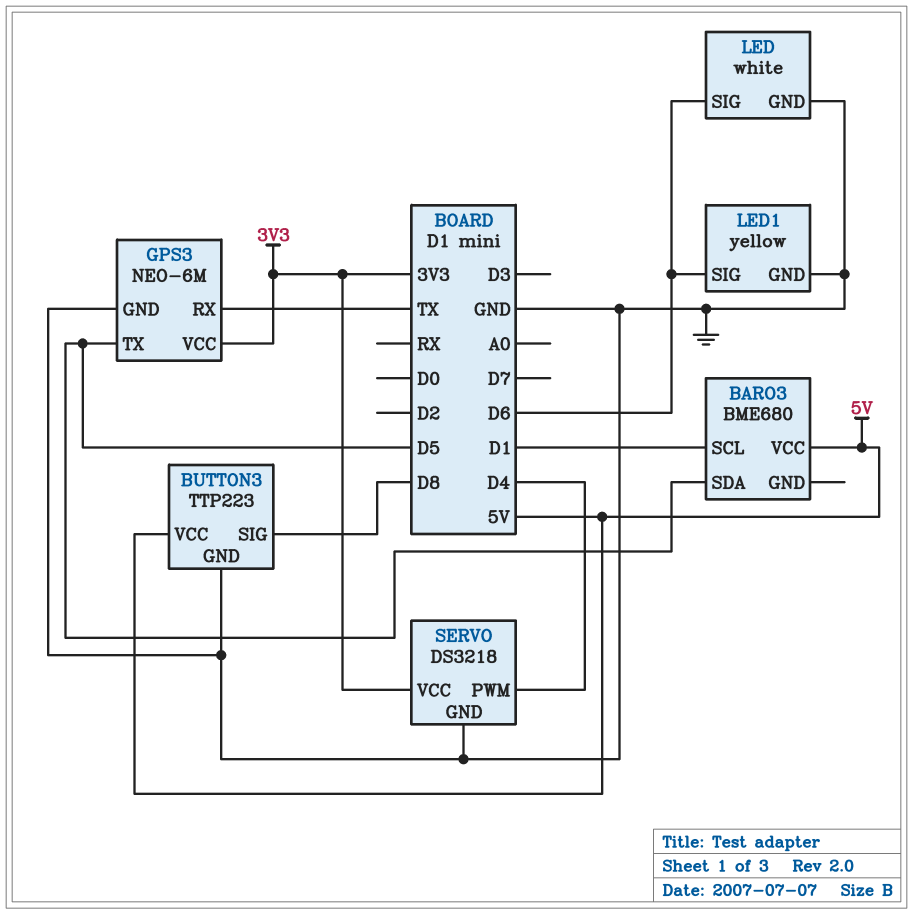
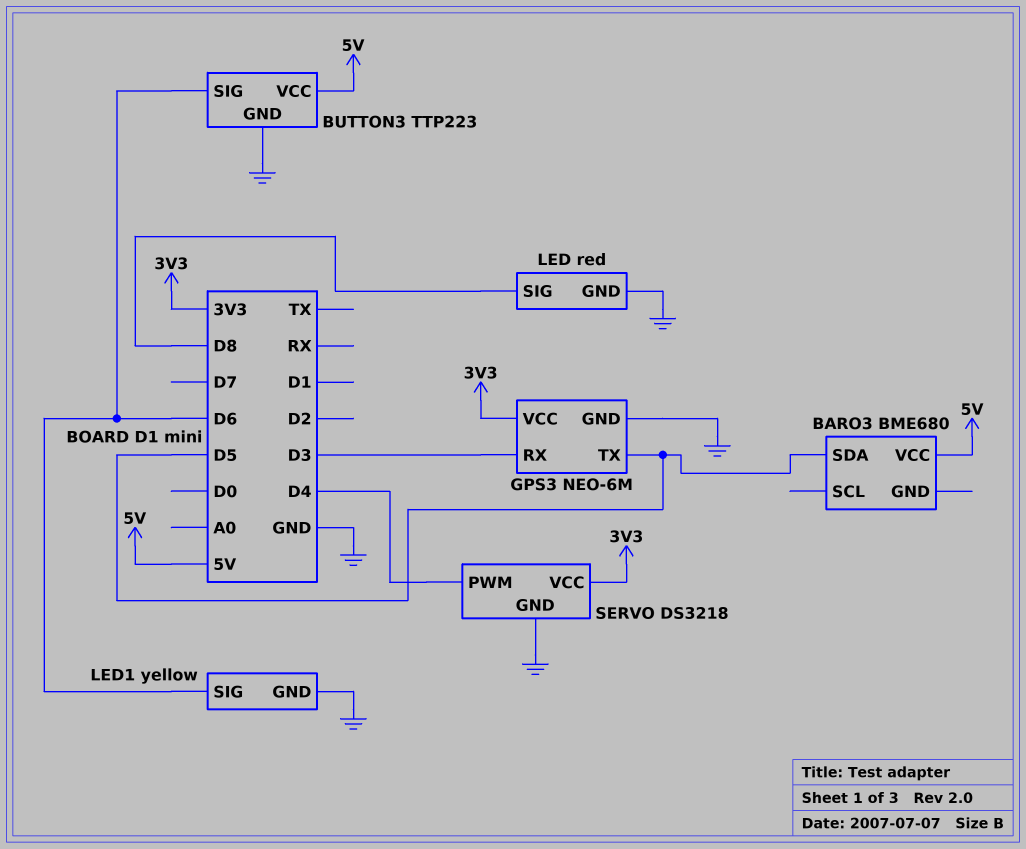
BARO3 pin SCL: D1 -> none
BUTTON3 pin SIG: D8 -> D6
GPS3 pin RX: TX -> D3
LED: white -> red
LED pin SIG: D6 -> D8

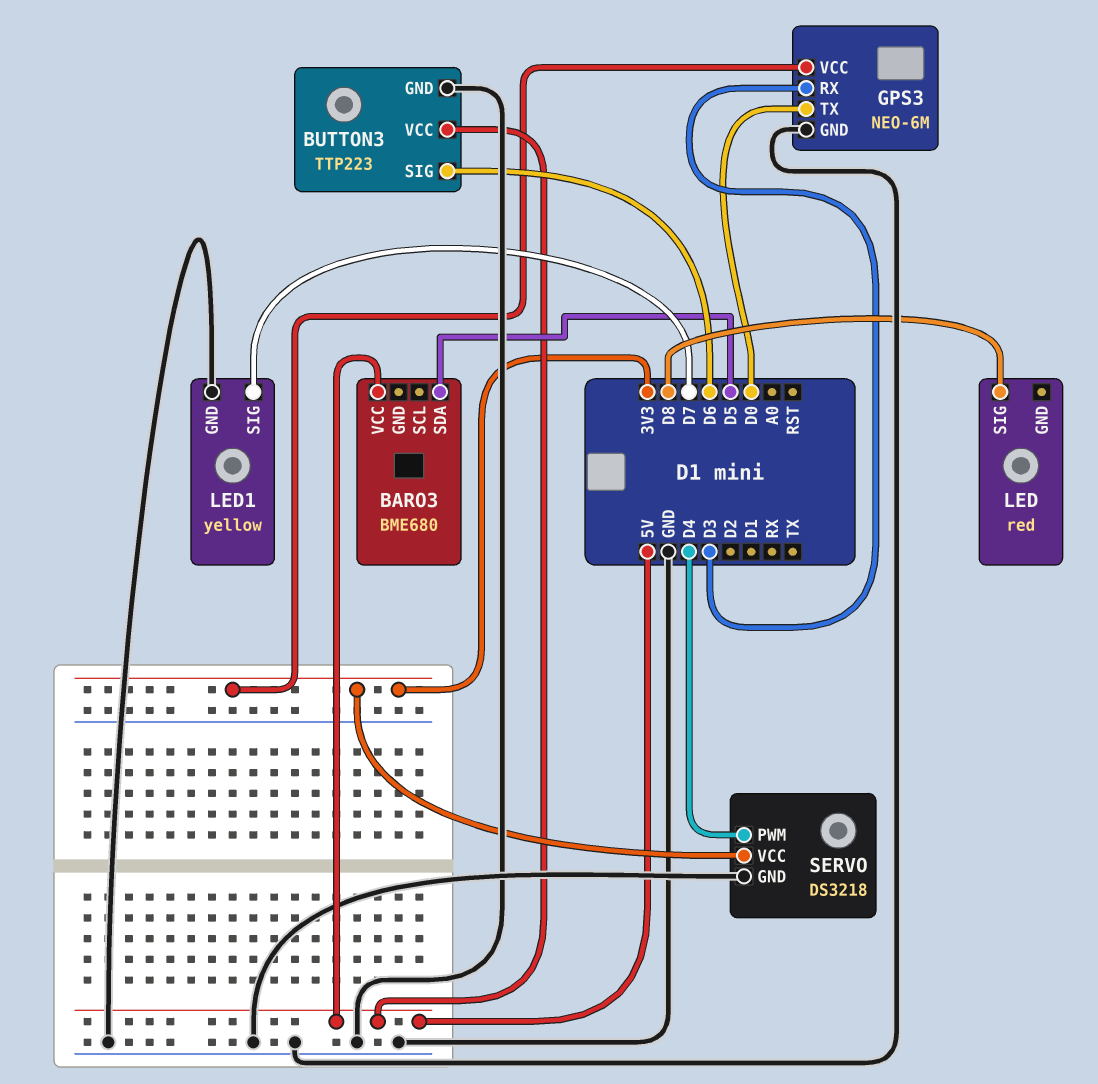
GPS3 pin TX: D5 -> D0
LED pin GND: GND -> none
LED1 pin SIG: D6 -> D7

